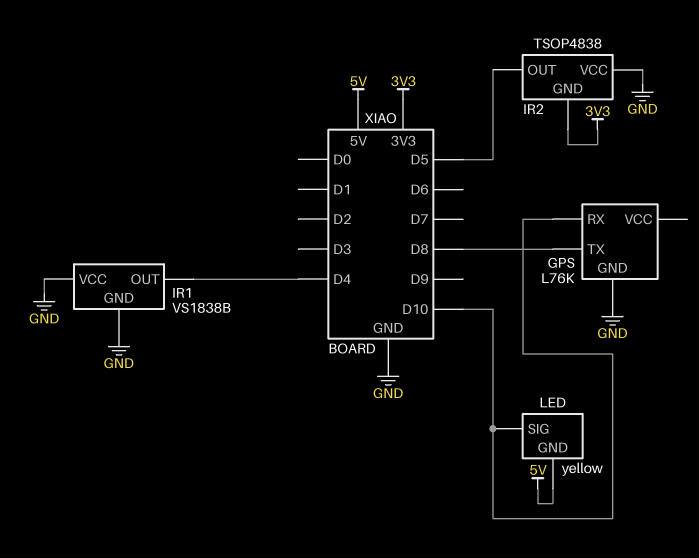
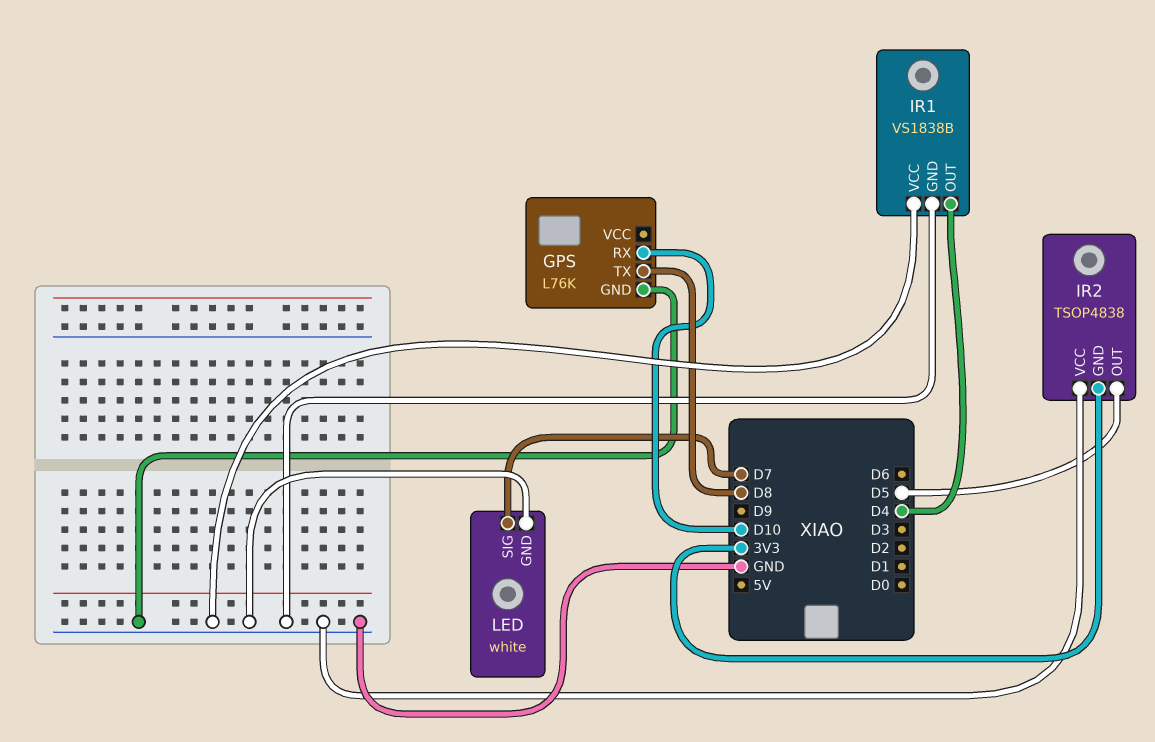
LED: yellow -> white
LED pin GND: 5V -> GND
LED pin SIG: D10 -> D7

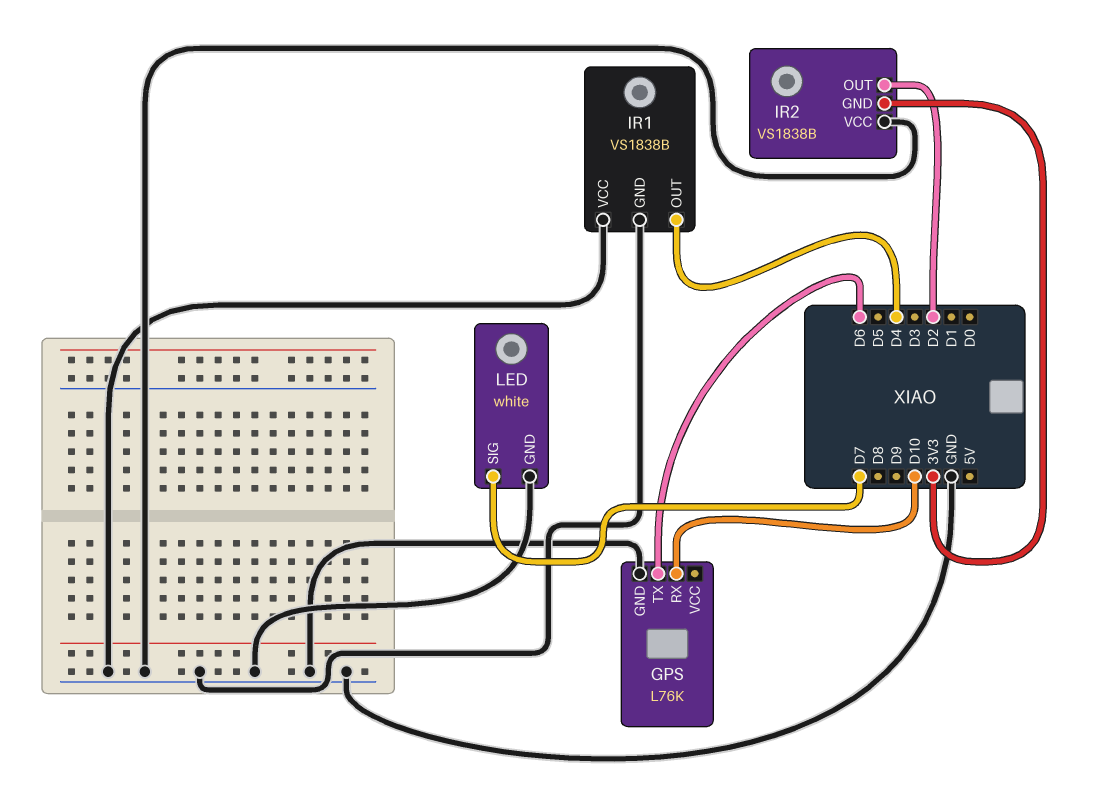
GPS pin TX: D8 -> D6
IR2: TSOP4838 -> VS1838B
IR2 pin OUT: D5 -> D2

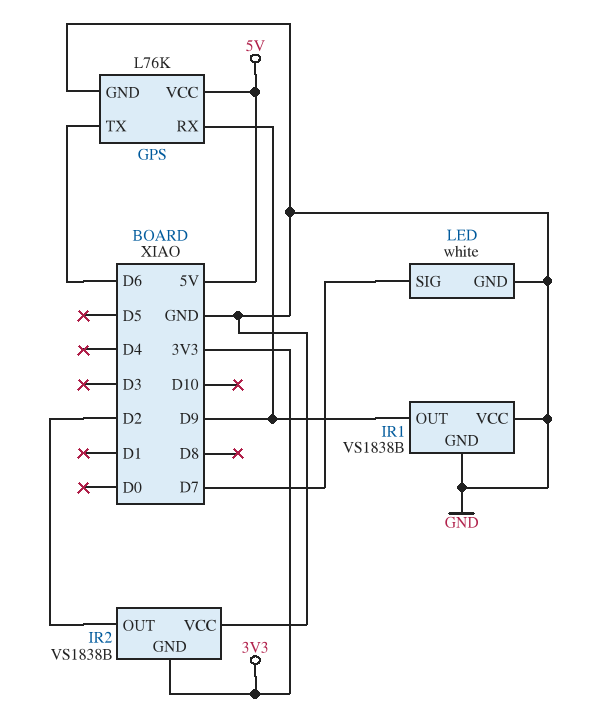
GPS pin RX: D10 -> D9
GPS pin VCC: none -> 5V
IR1 pin OUT: D4 -> D9

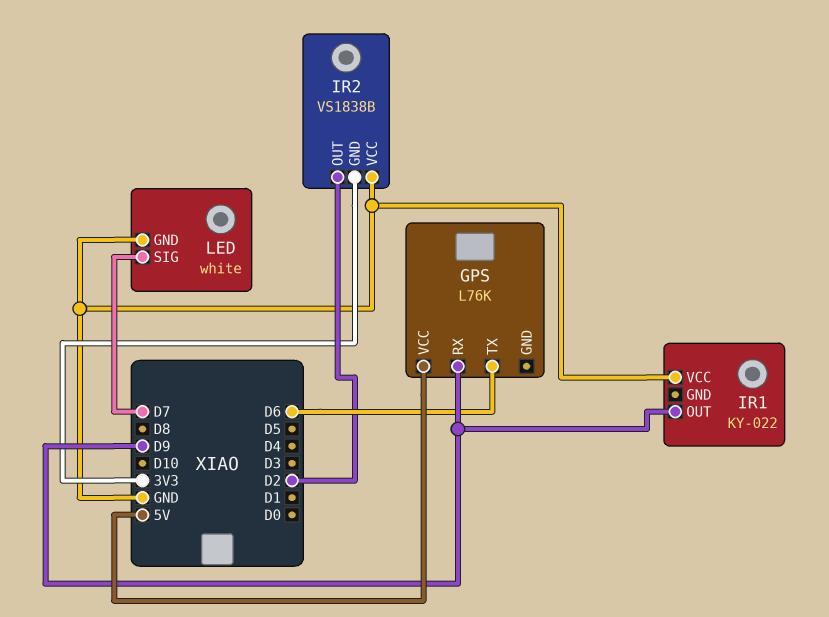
GPS pin GND: GND -> none
IR1: VS1838B -> KY-022
IR1 pin GND: GND -> none

